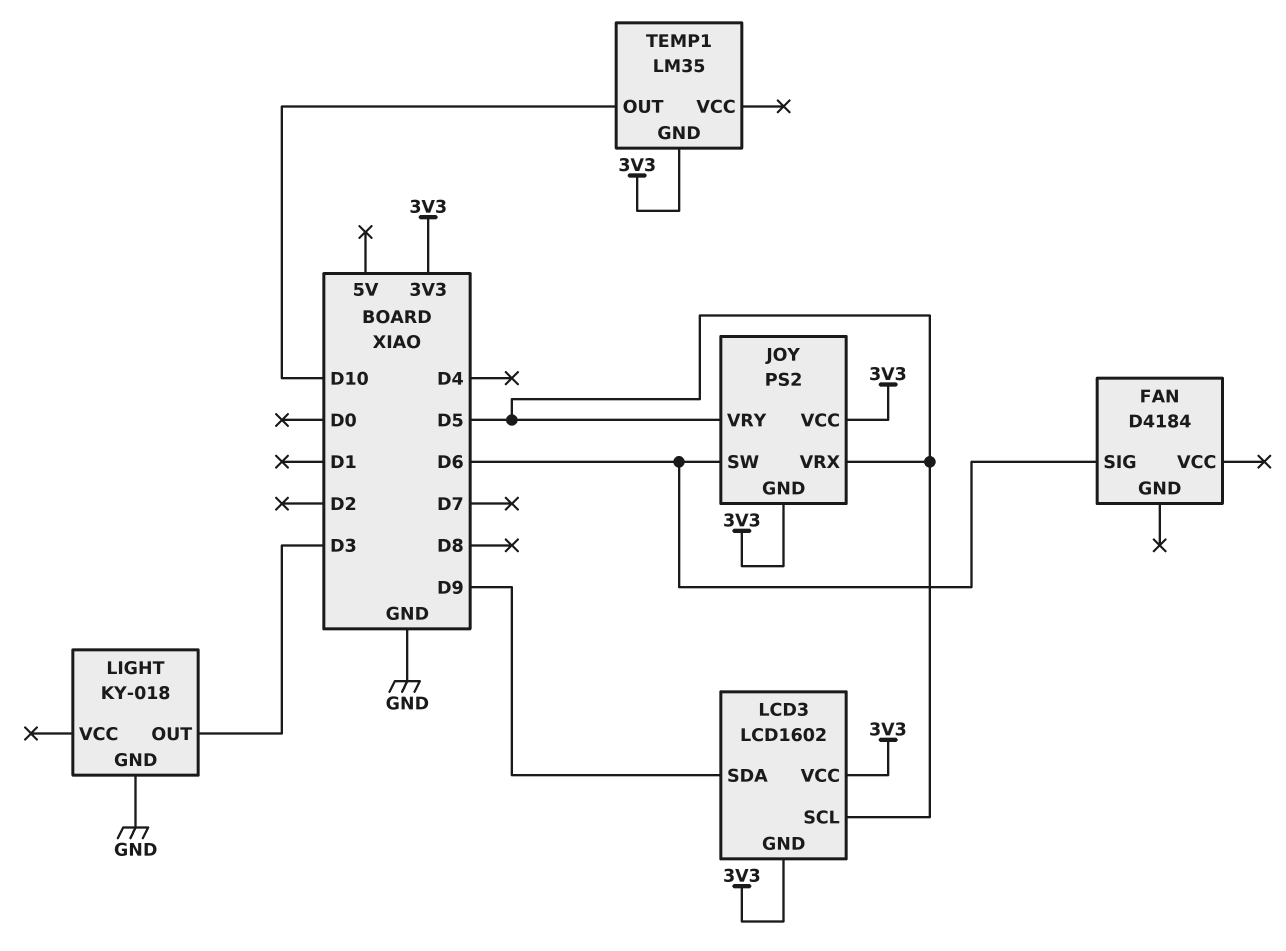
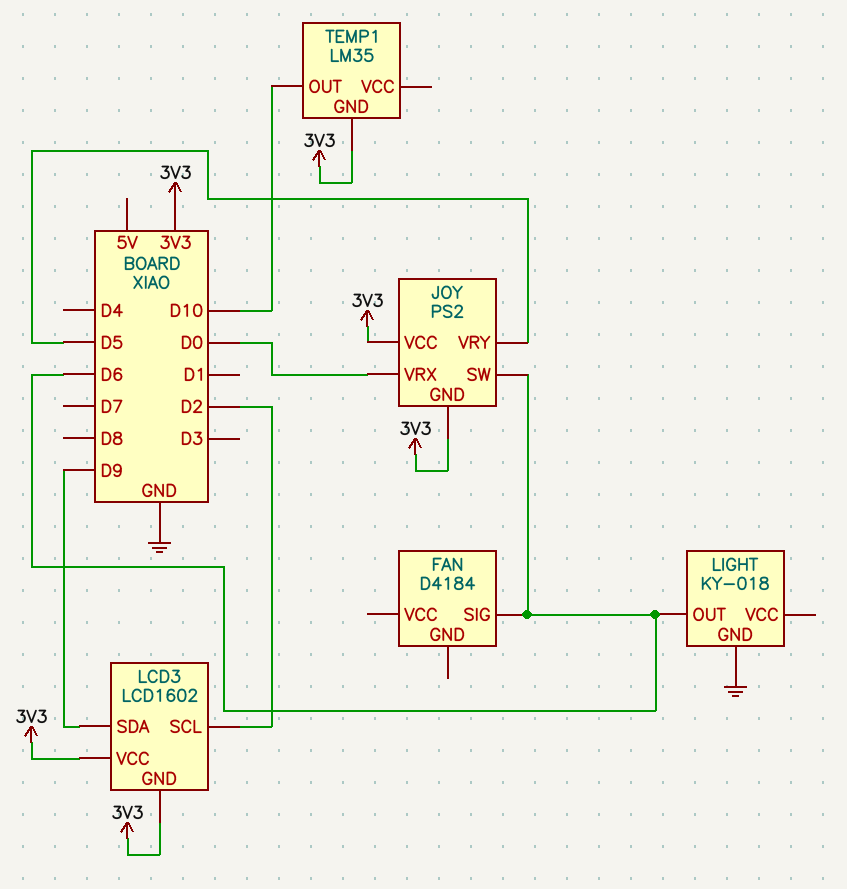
JOY pin VRX: D5 -> D0
LCD3 pin SCL: D5 -> D2
LIGHT pin OUT: D3 -> D6

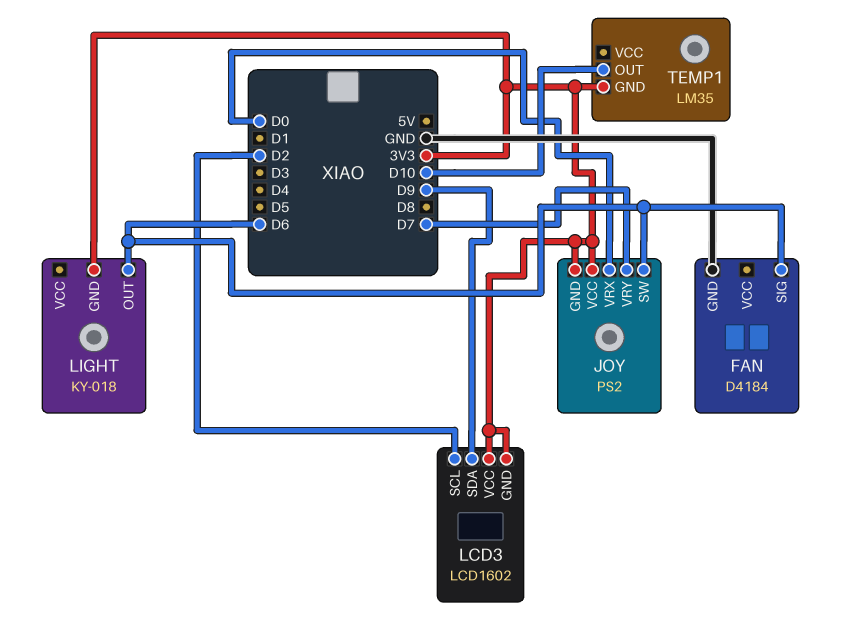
FAN pin GND: none -> GND
JOY pin VRY: D5 -> D7
LIGHT pin GND: GND -> 3V3

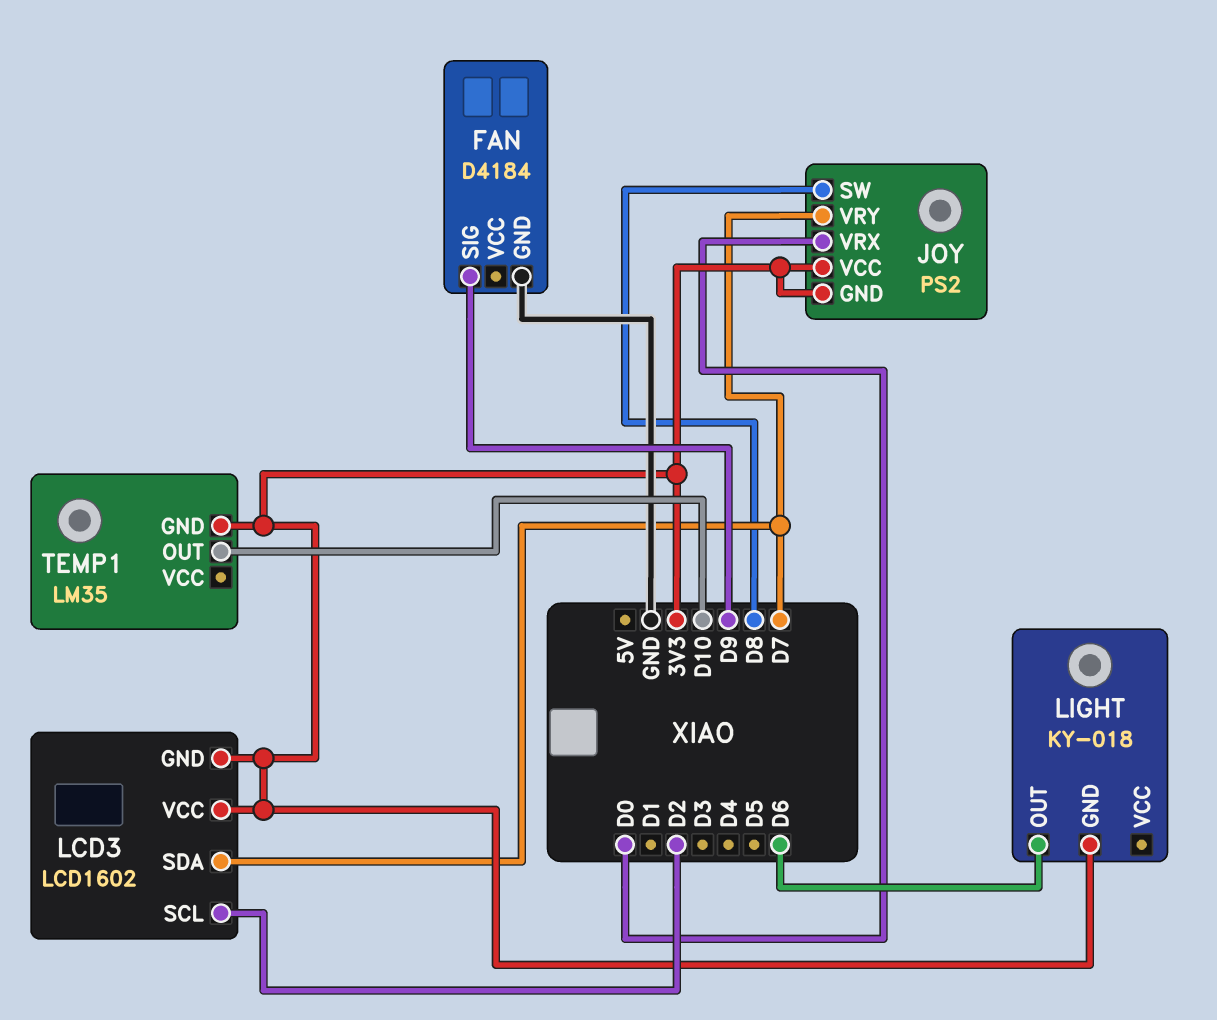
FAN pin SIG: D6 -> D9
JOY pin SW: D6 -> D8
LCD3 pin SDA: D9 -> D7

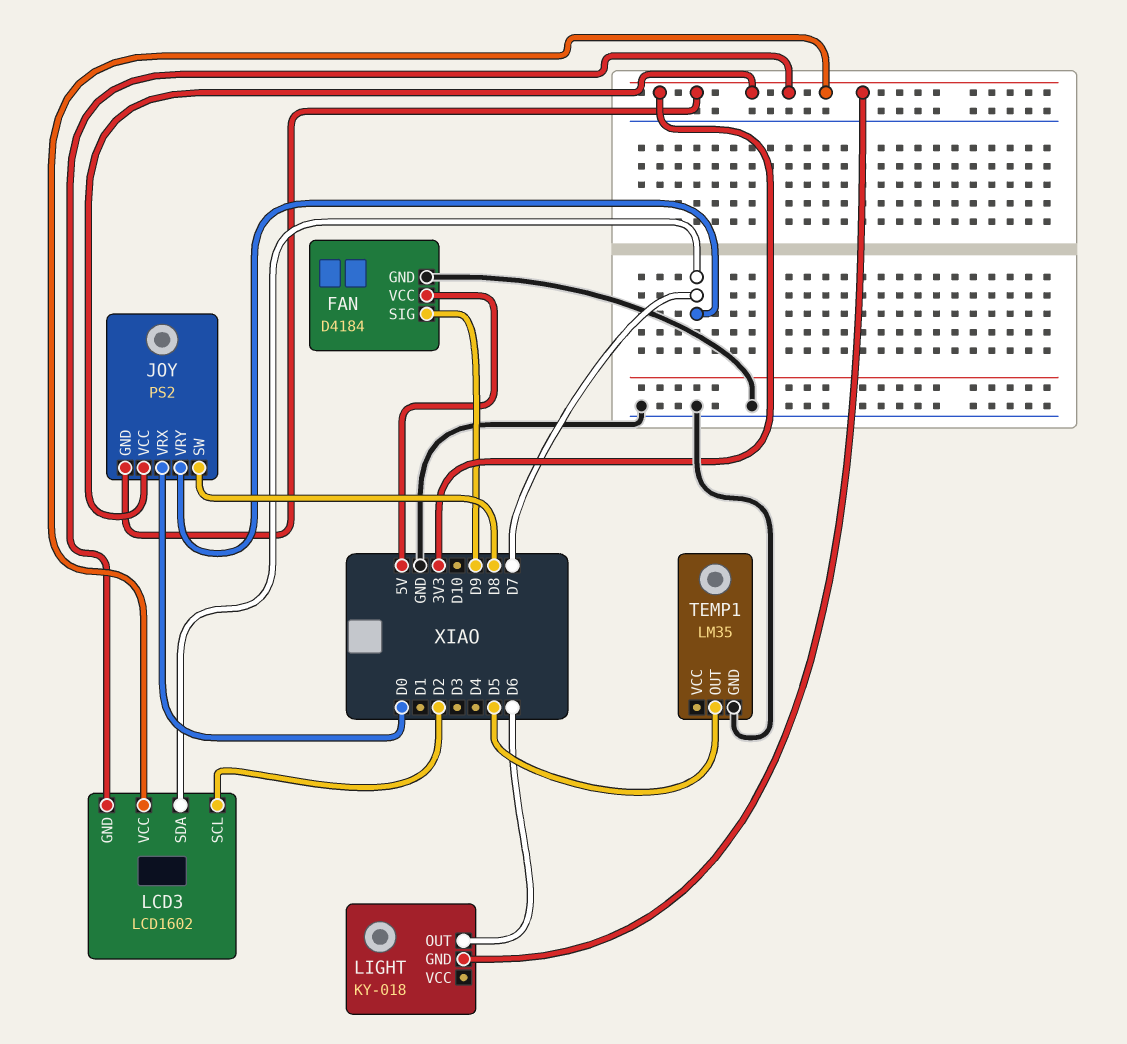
FAN pin VCC: none -> 5V
TEMP1 pin GND: 3V3 -> GND
TEMP1 pin OUT: D10 -> D5

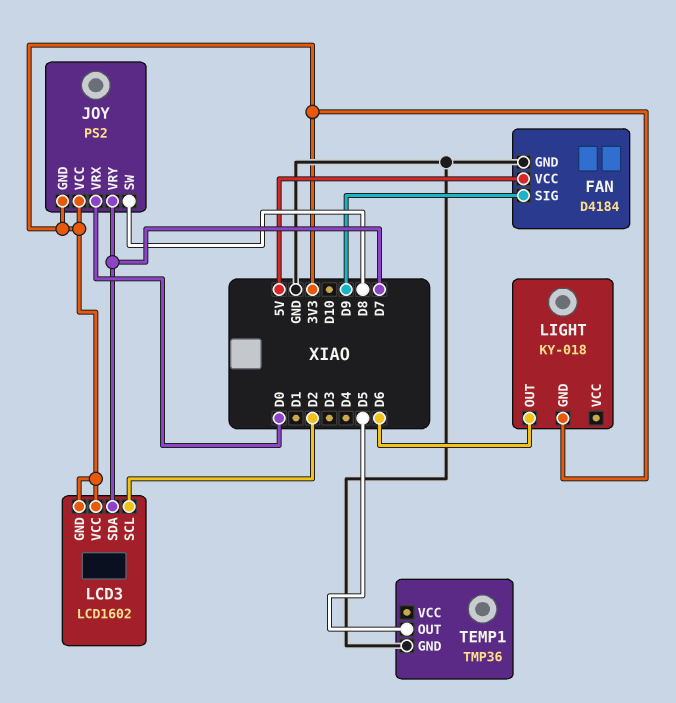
TEMP1: LM35 -> TMP36

